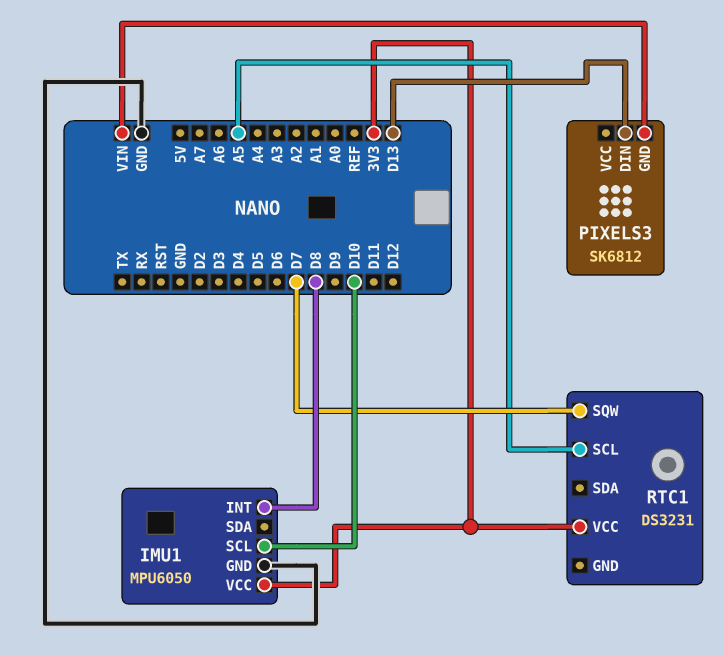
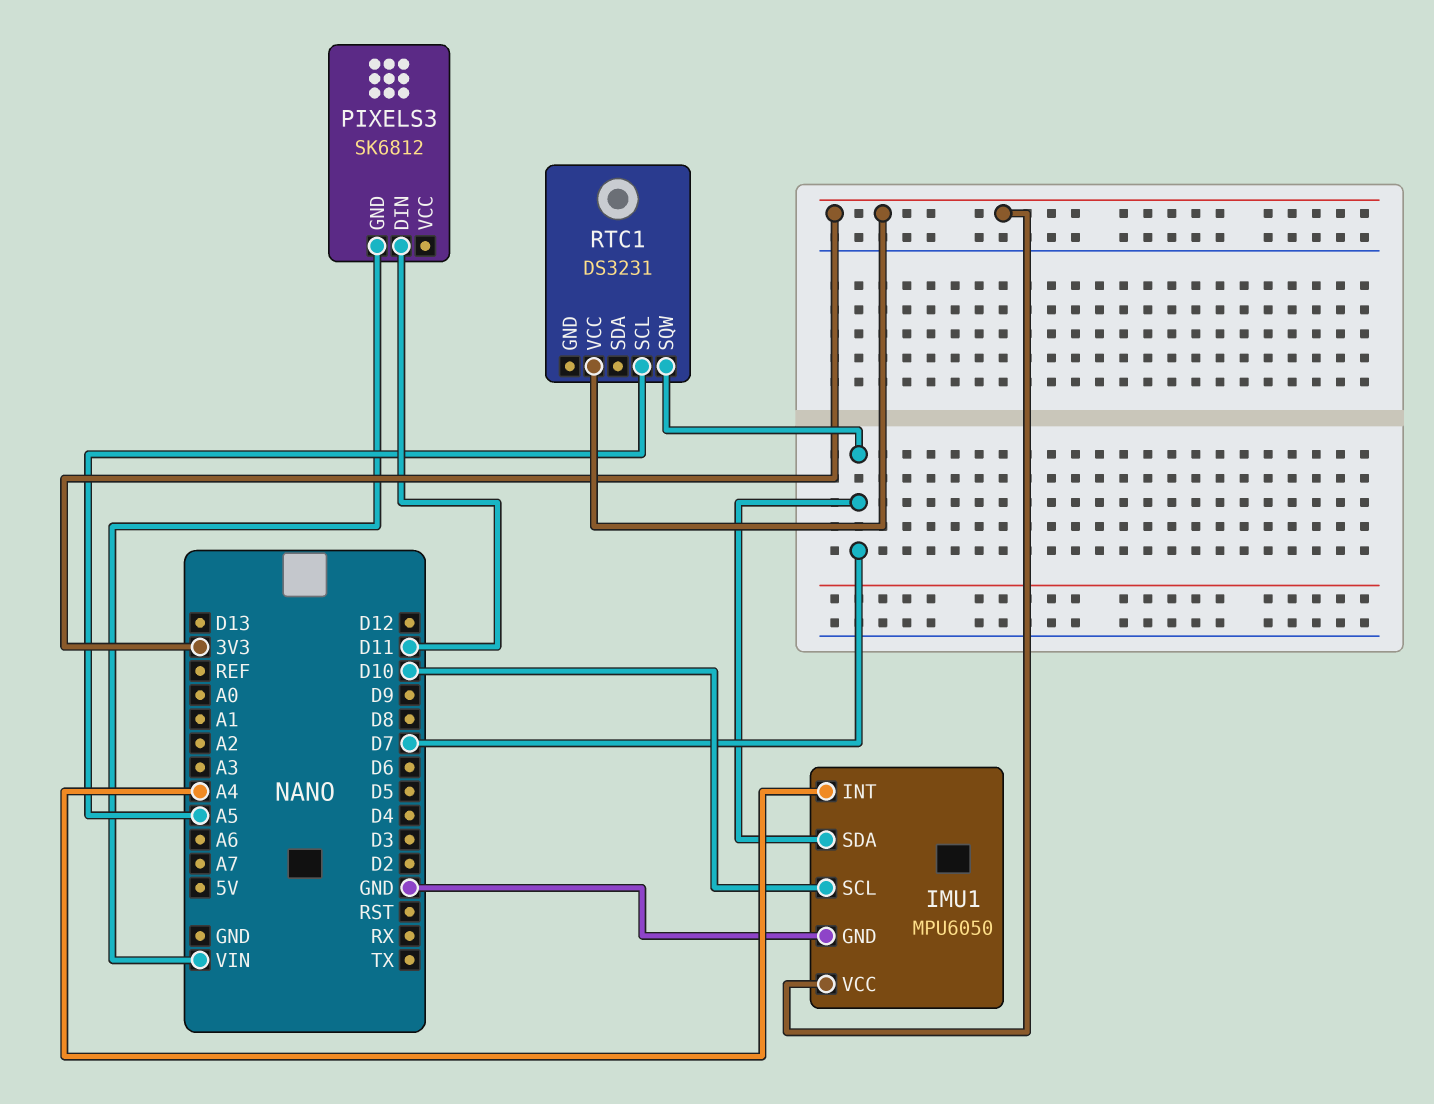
IMU1 pin INT: D8 -> A4
IMU1 pin SDA: none -> D7
PIXELS3 pin DIN: D13 -> D11

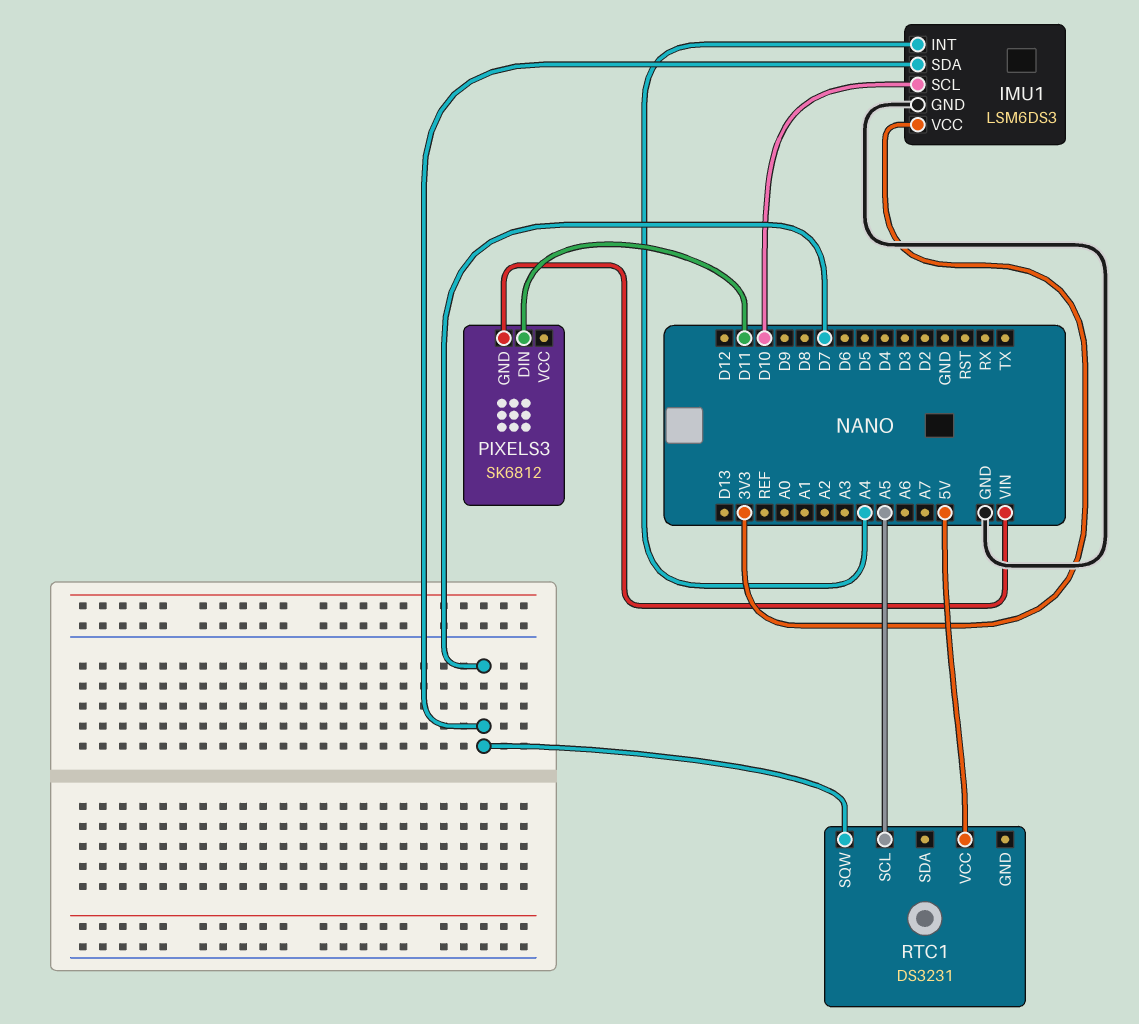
IMU1: MPU6050 -> LSM6DS3
RTC1 pin VCC: 3V3 -> 5V

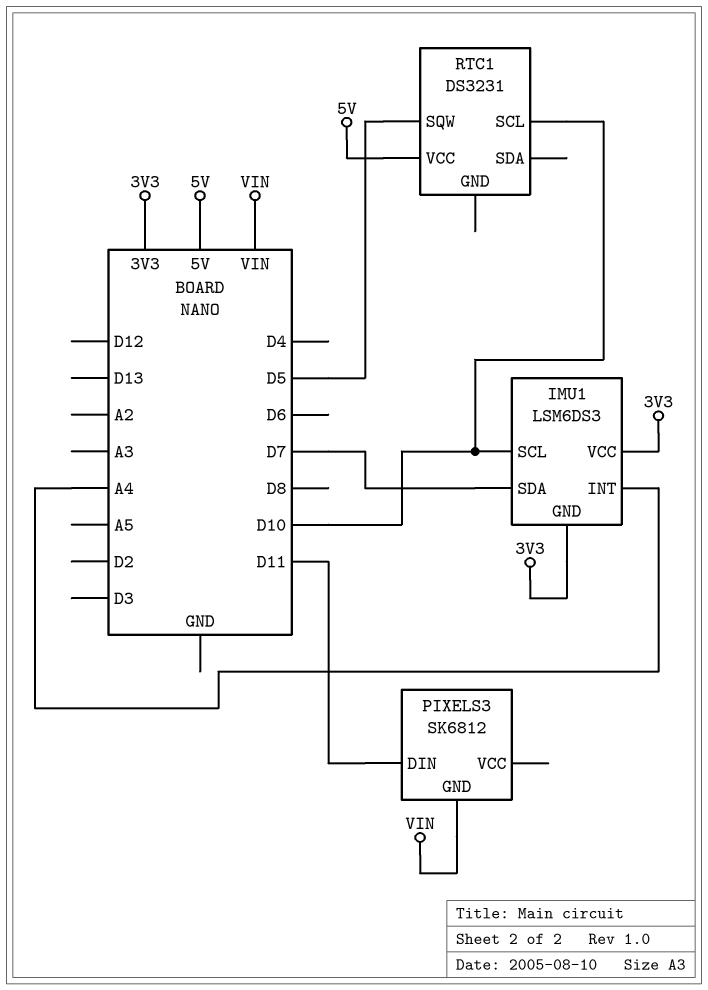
IMU1 pin GND: GND -> 3V3
RTC1 pin SCL: A5 -> D10
RTC1 pin SQW: D7 -> D5

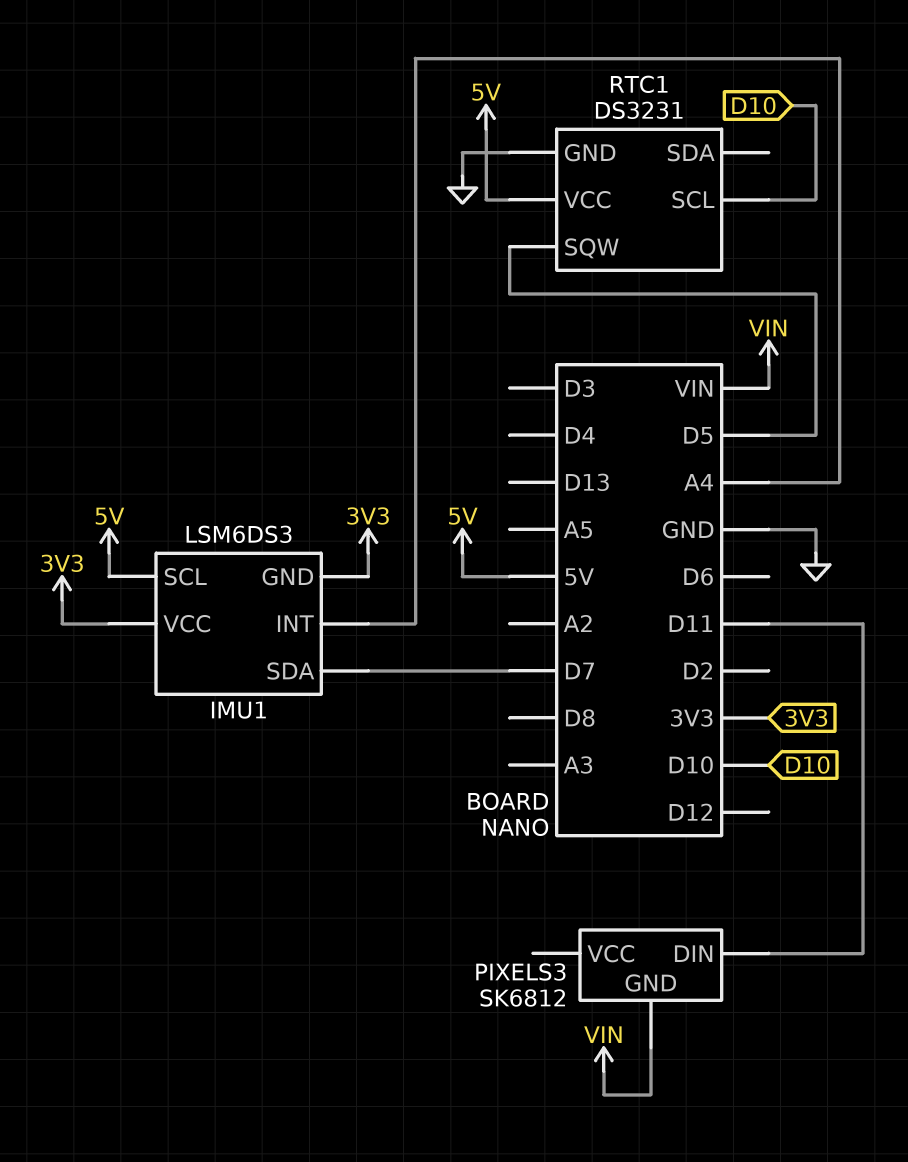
IMU1 pin SCL: D10 -> 5V
RTC1 pin GND: none -> GND

